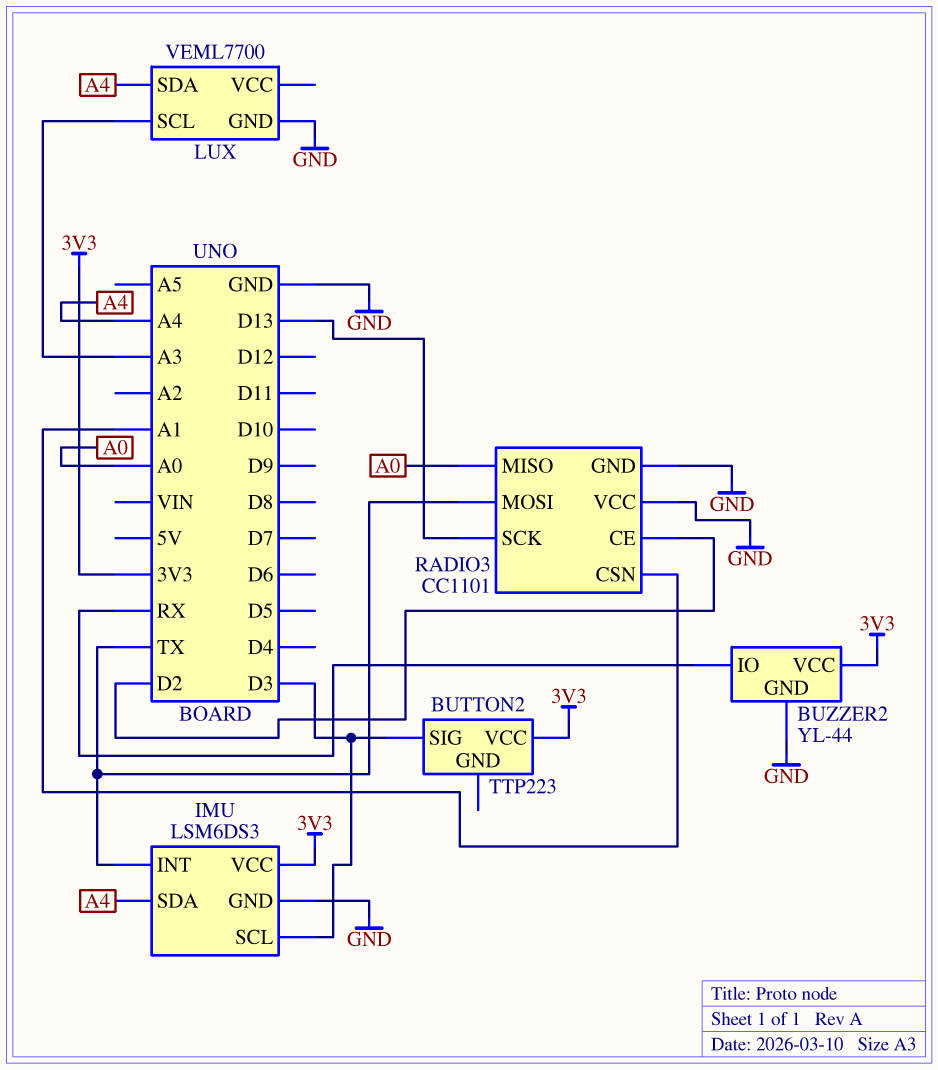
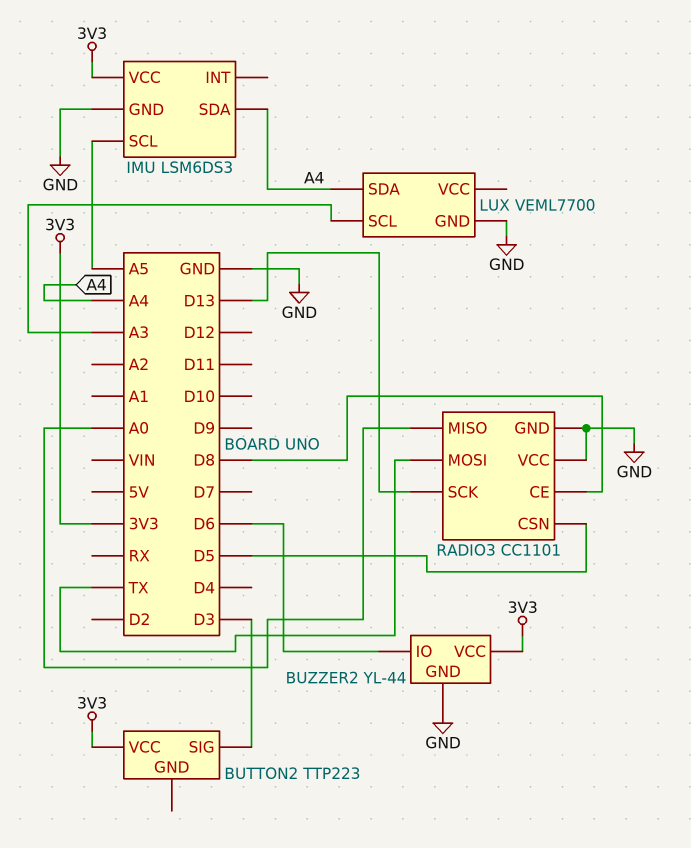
BUZZER2 pin IO: RX -> D6
IMU pin INT: TX -> none
IMU pin SCL: D3 -> A5
RADIO3 pin CE: D2 -> D8
RADIO3 pin CSN: A1 -> D5

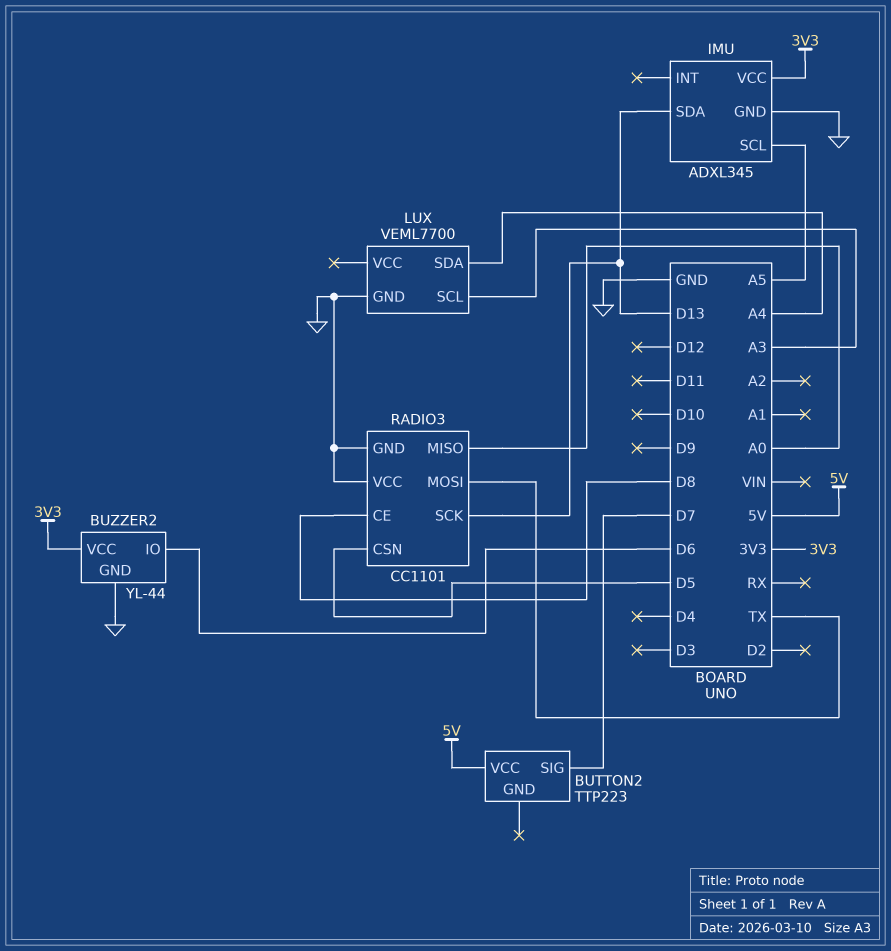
BUTTON2 pin SIG: D3 -> D7
BUTTON2 pin VCC: 3V3 -> 5V
IMU: LSM6DS3 -> ADXL345
IMU pin SDA: A4 -> D13

